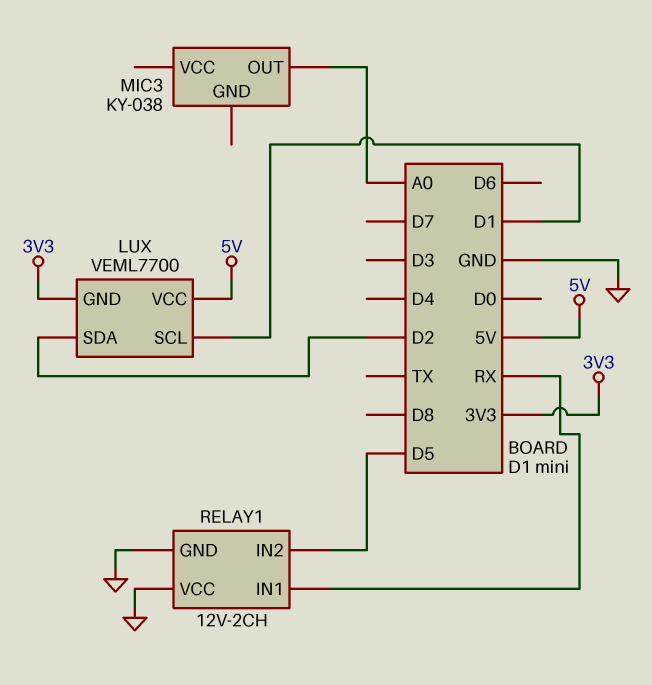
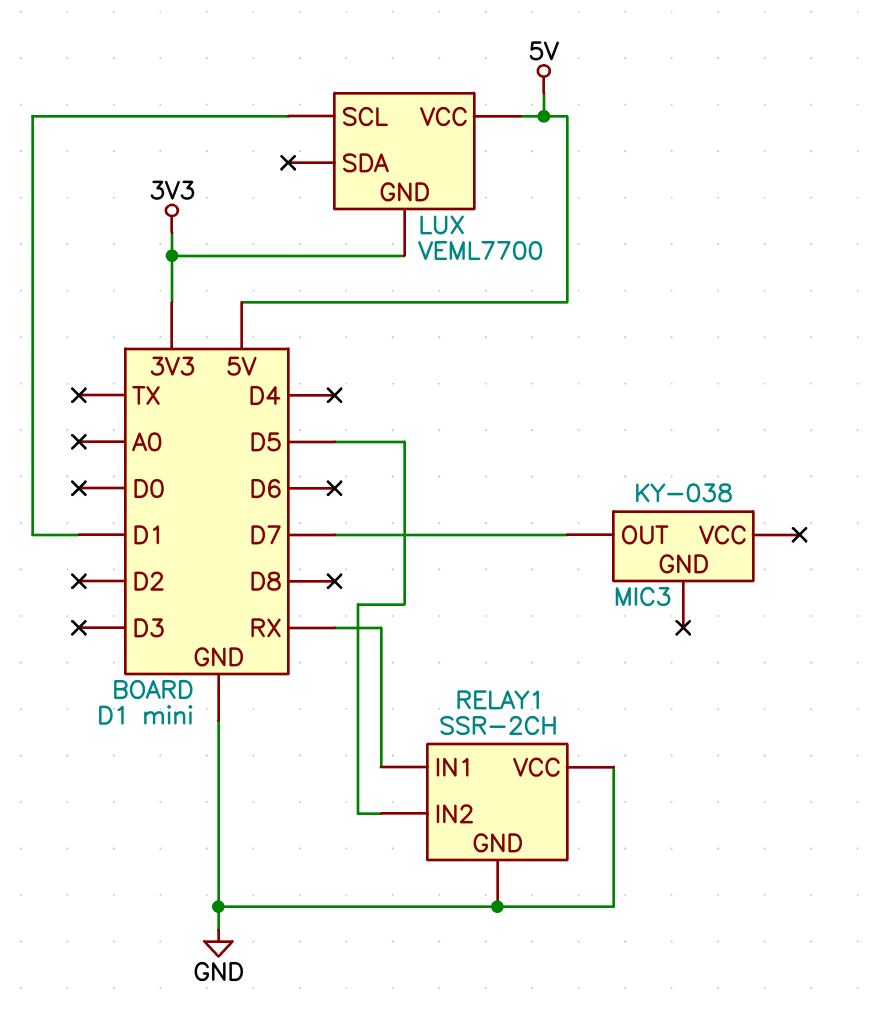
LUX pin SDA: D2 -> none
MIC3 pin OUT: A0 -> D7
RELAY1: 12V-2CH -> SSR-2CH

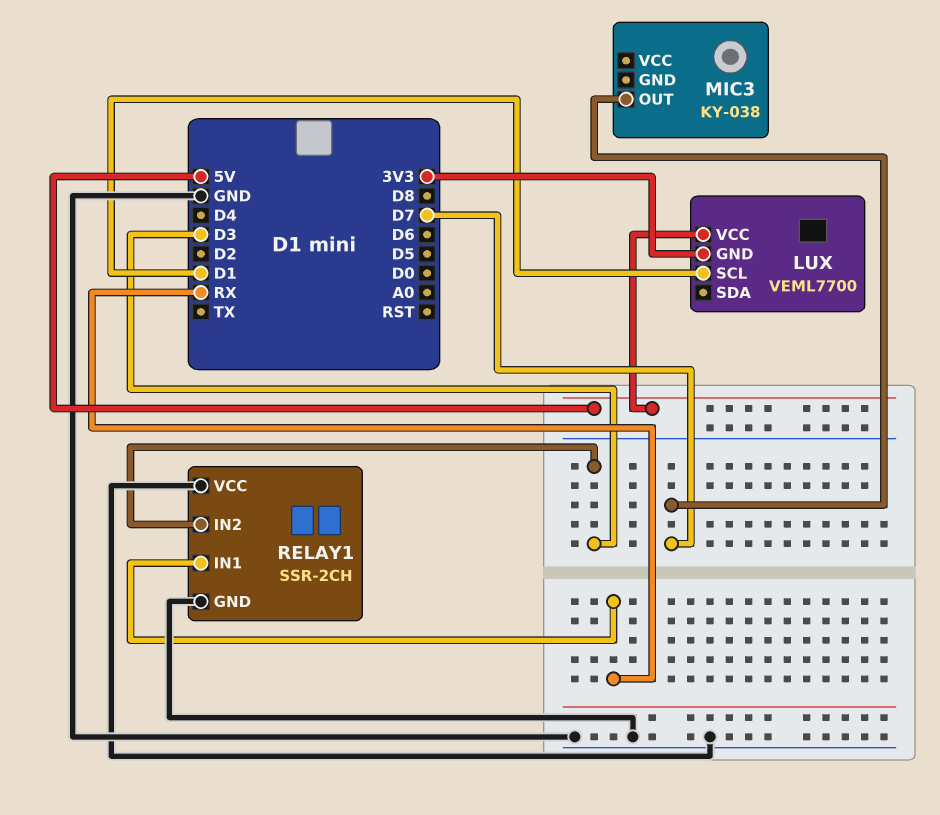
RELAY1 pin IN2: D5 -> D3

